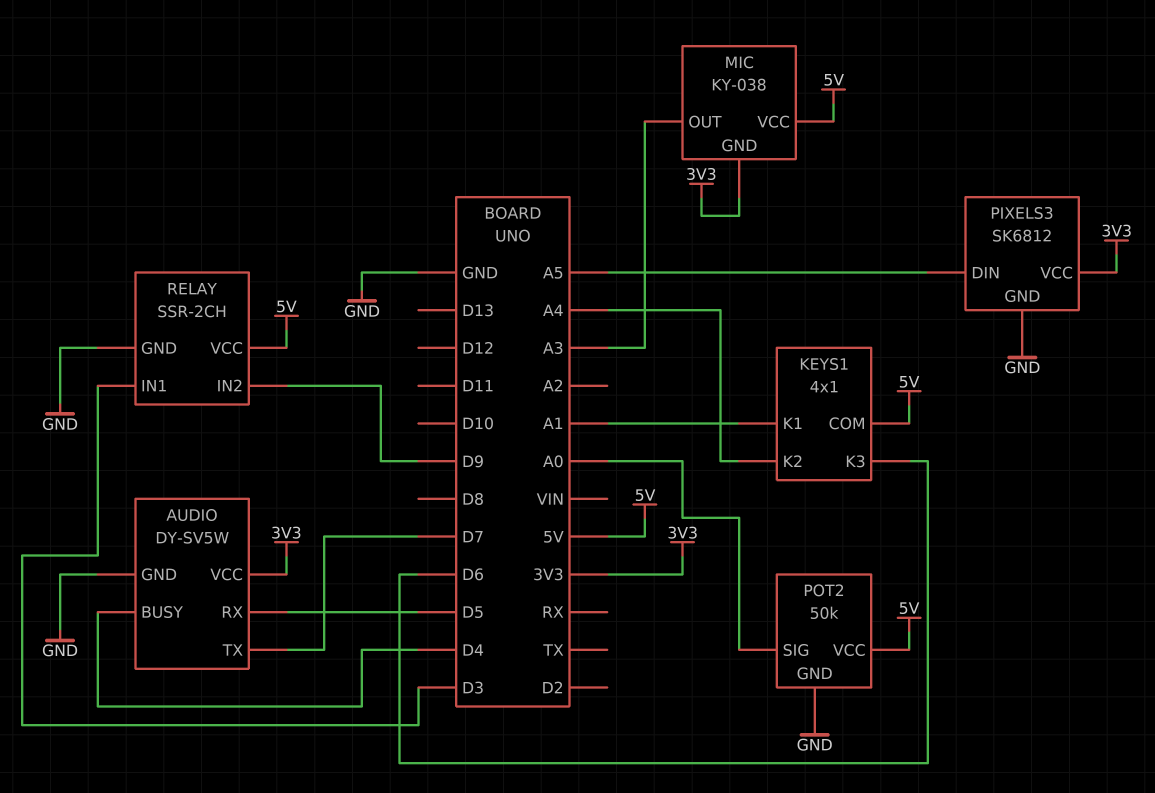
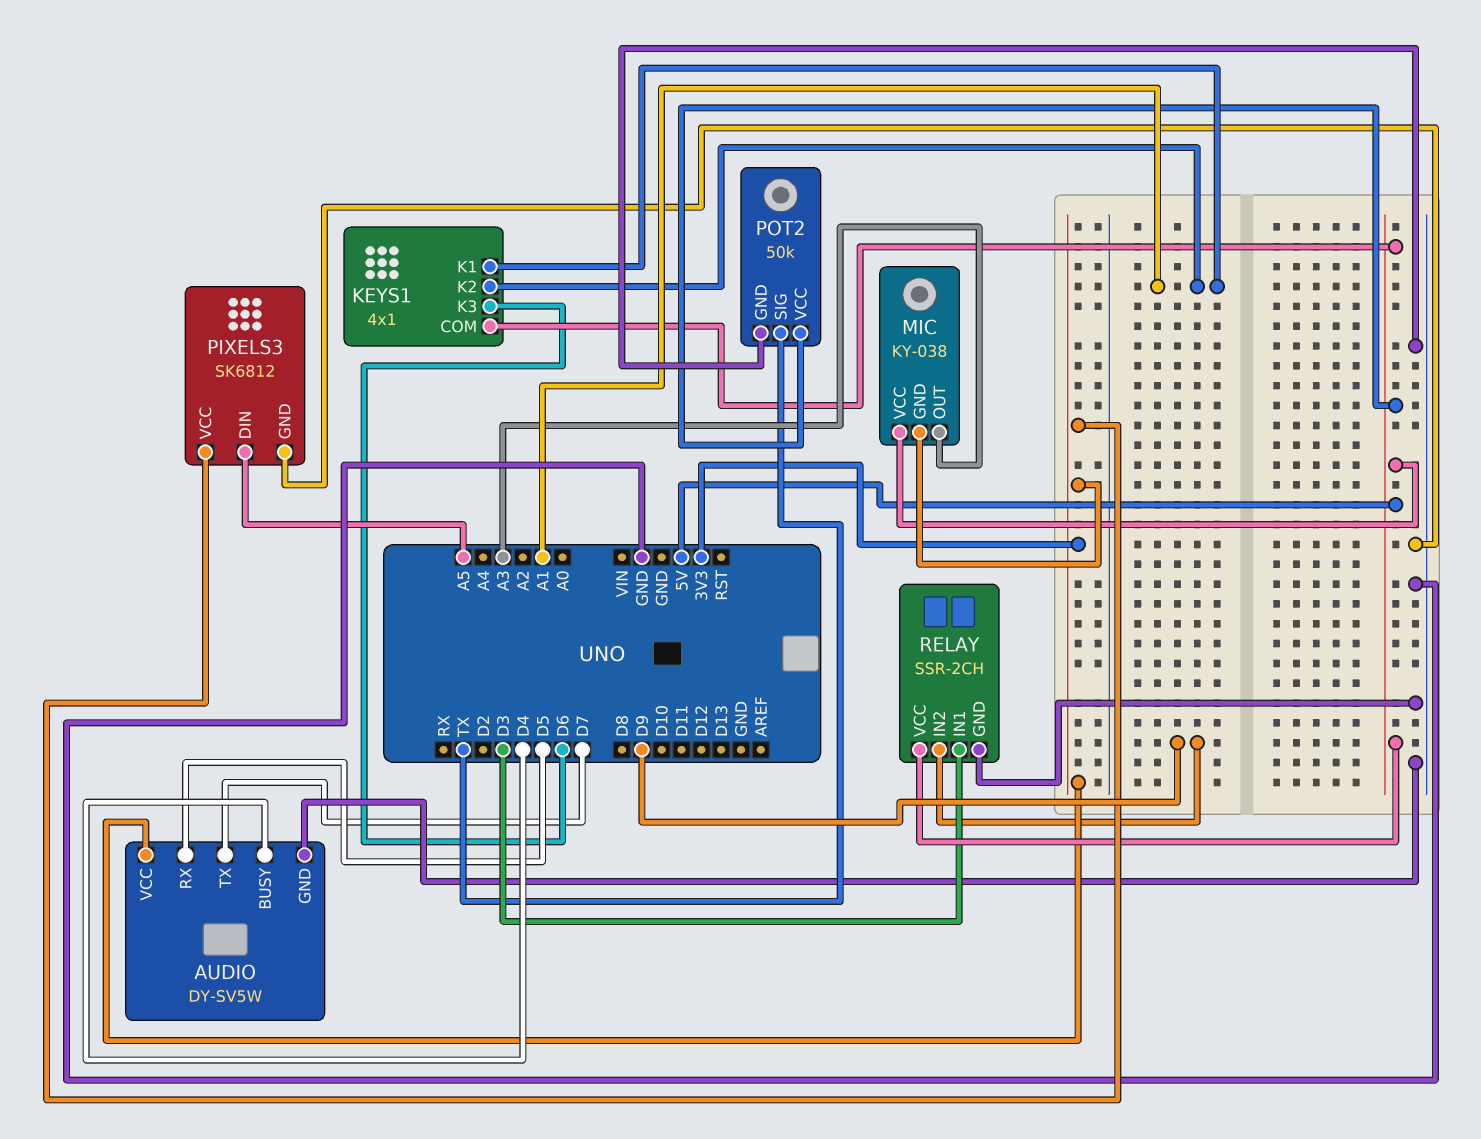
KEYS1 pin K2: A4 -> A1
POT2 pin SIG: A0 -> TX

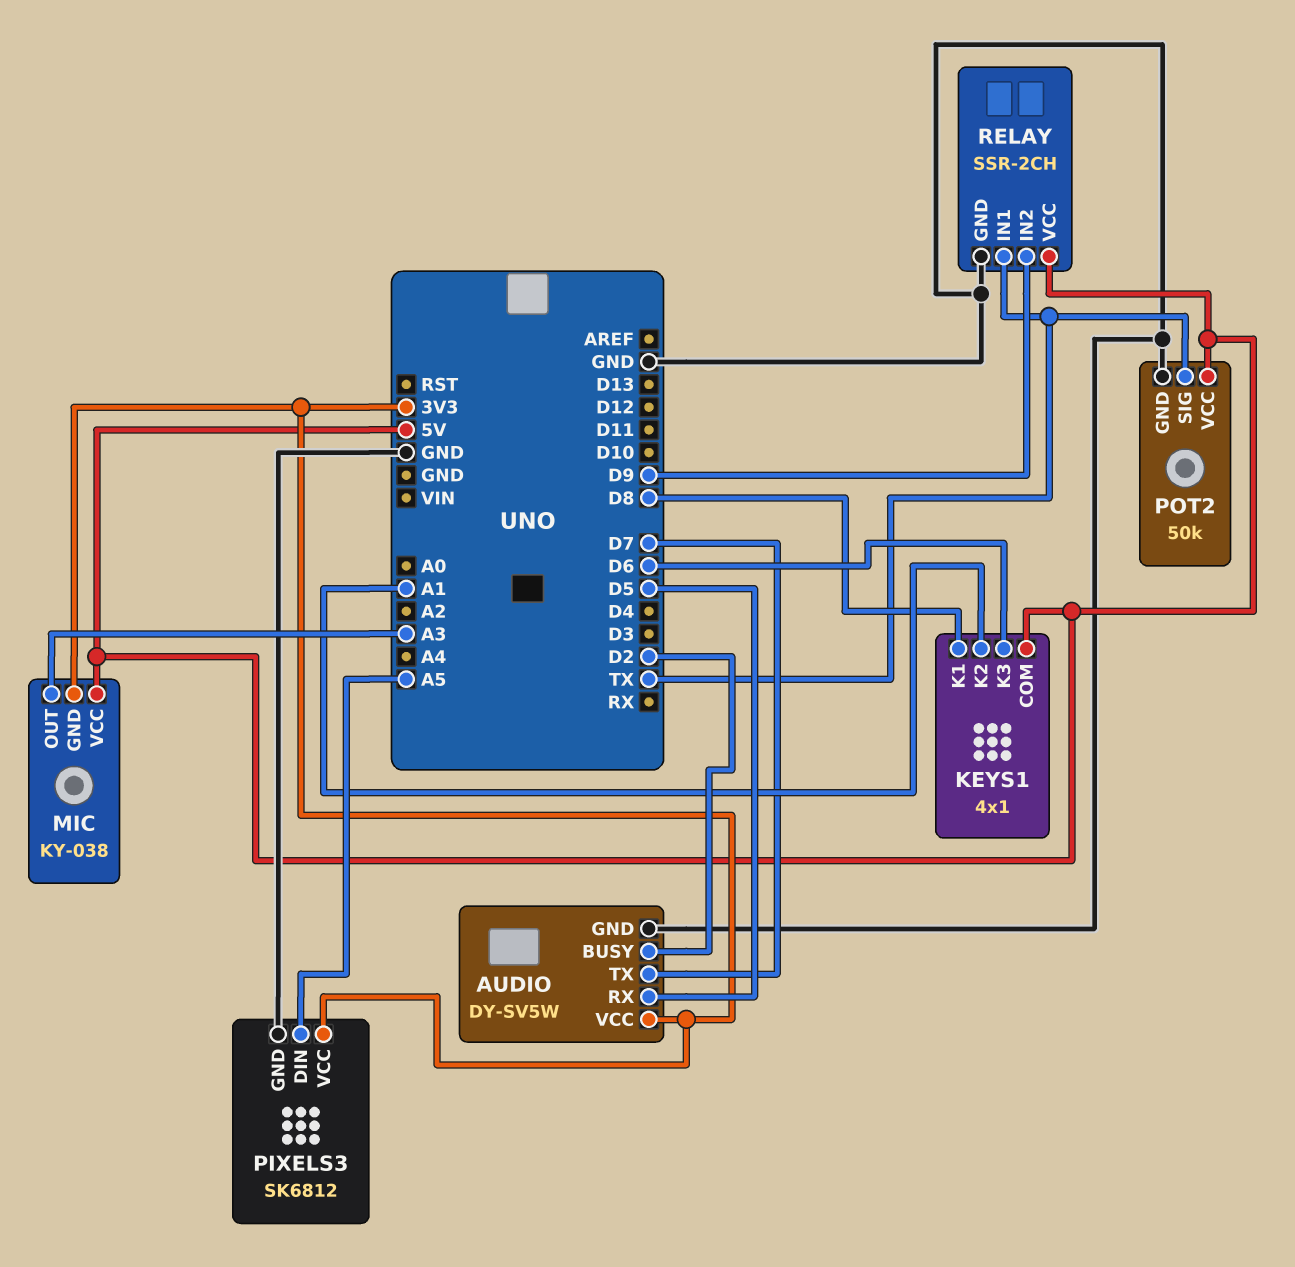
AUDIO pin BUSY: D4 -> D2
KEYS1 pin K1: A1 -> D8
RELAY pin IN1: D3 -> TX

